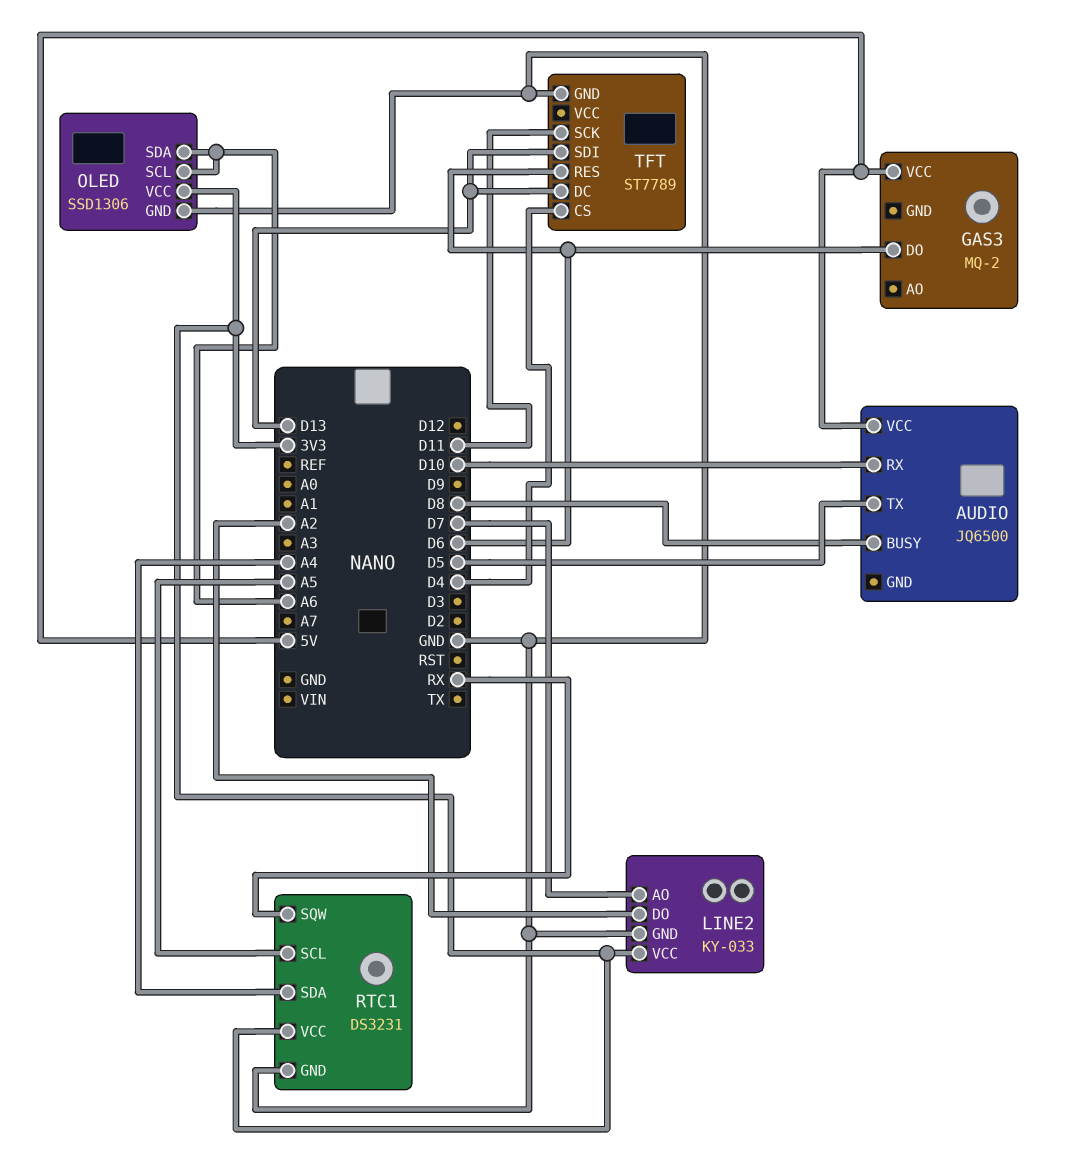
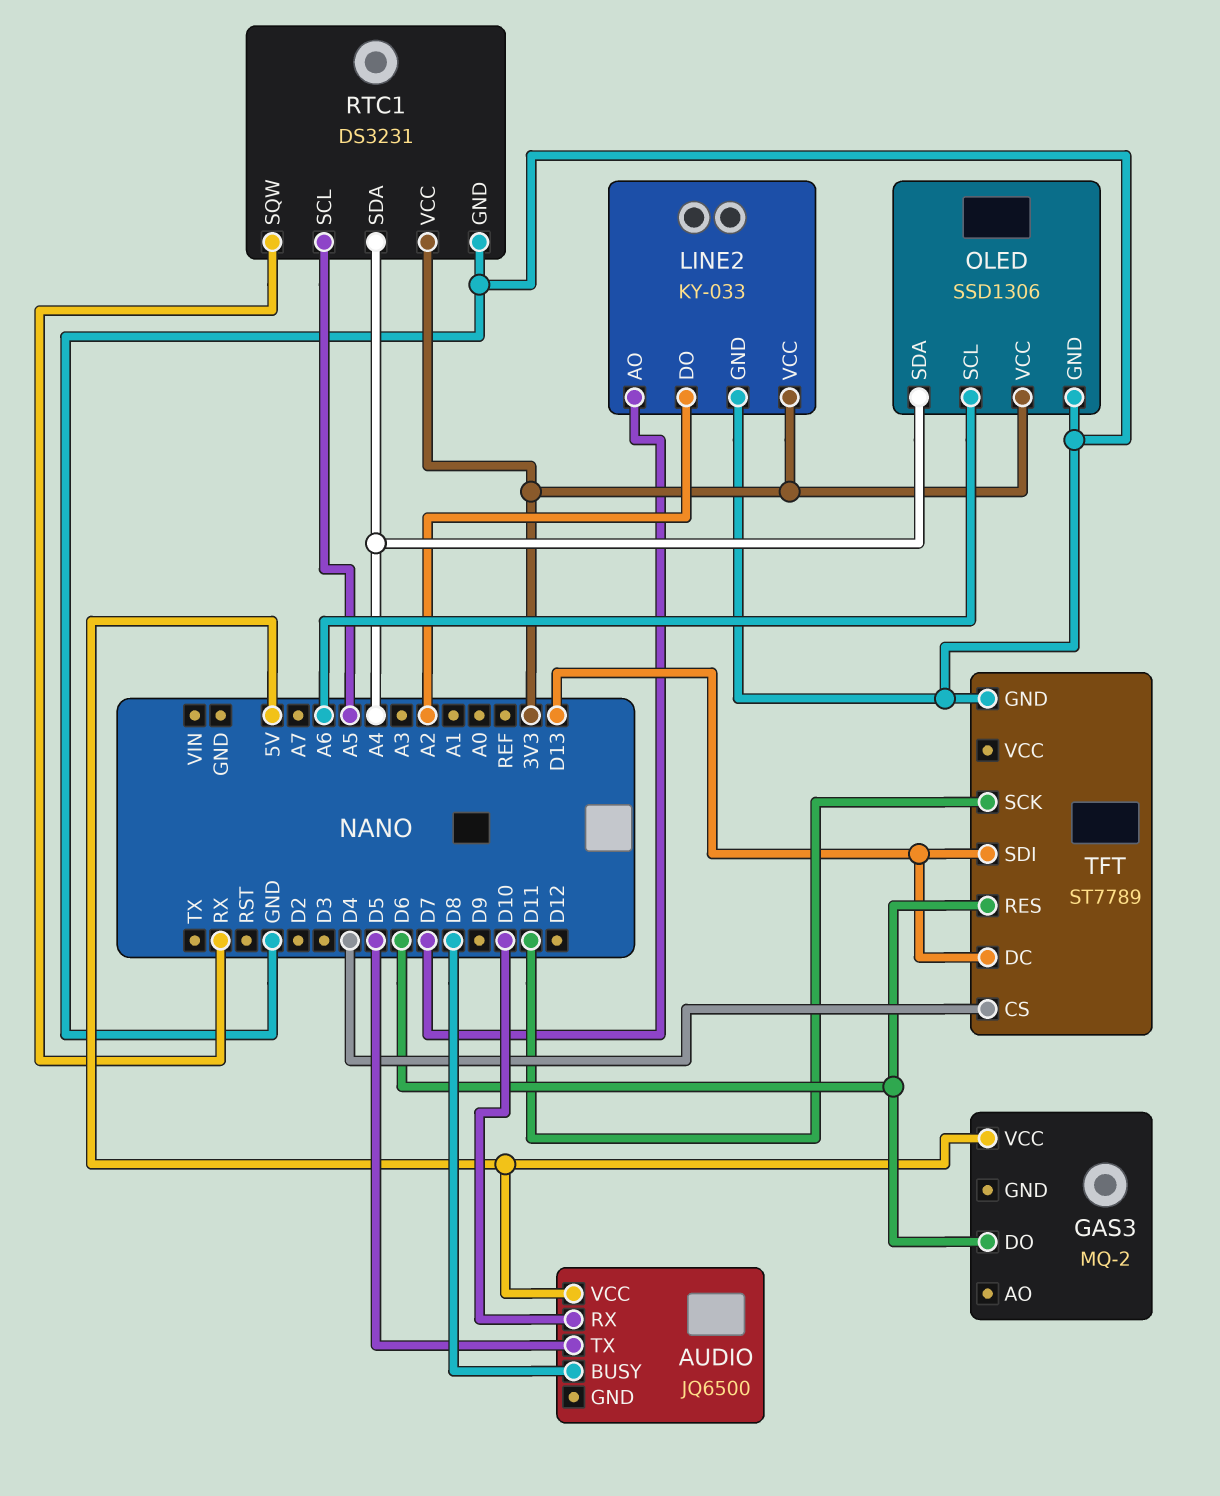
OLED pin SDA: A6 -> A4

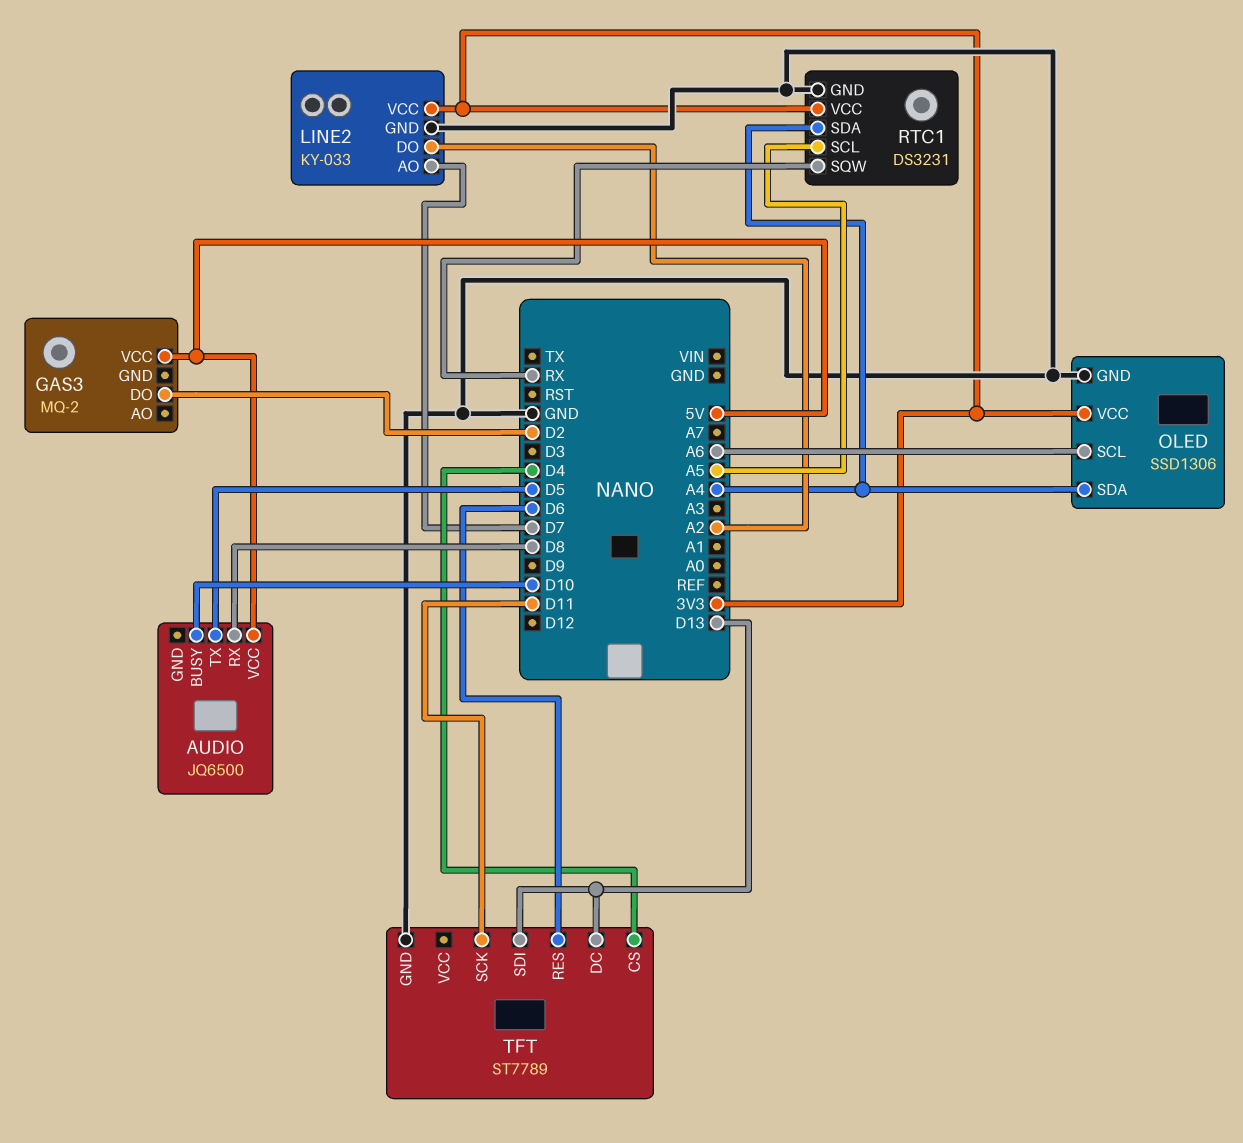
AUDIO pin BUSY: D8 -> D10
AUDIO pin RX: D10 -> D8
GAS3 pin DO: D6 -> D2

